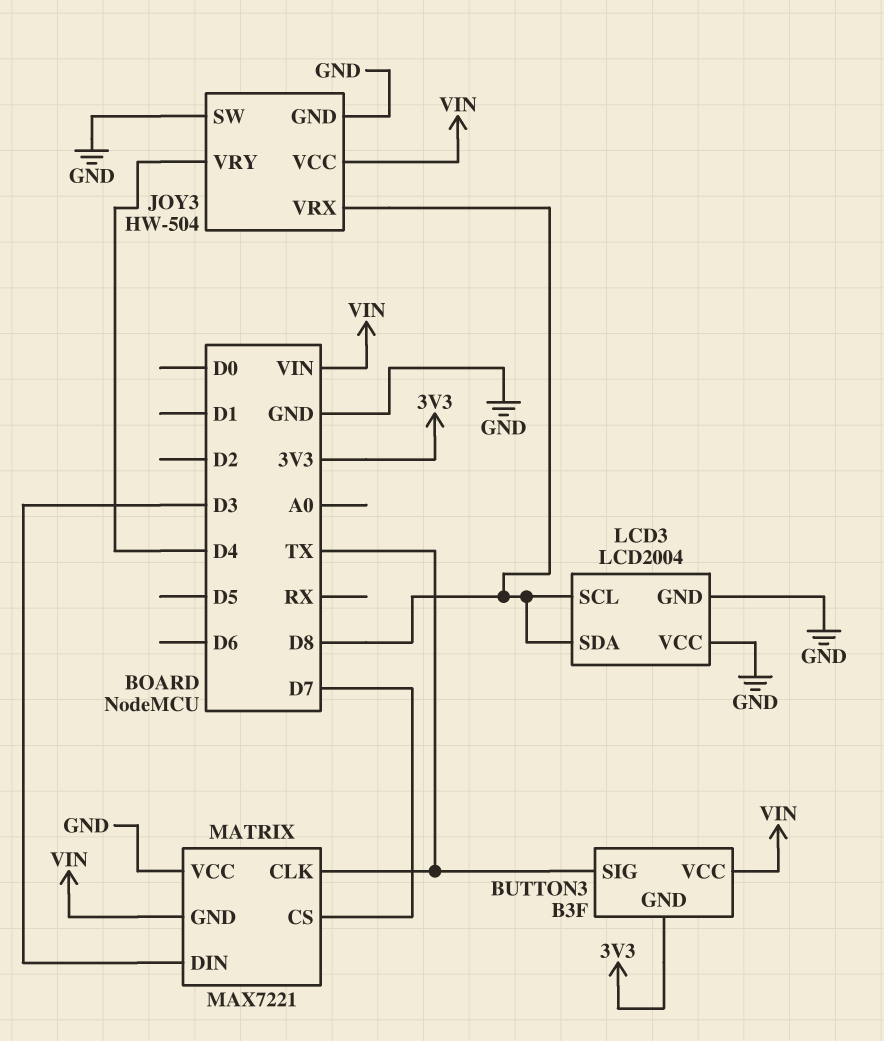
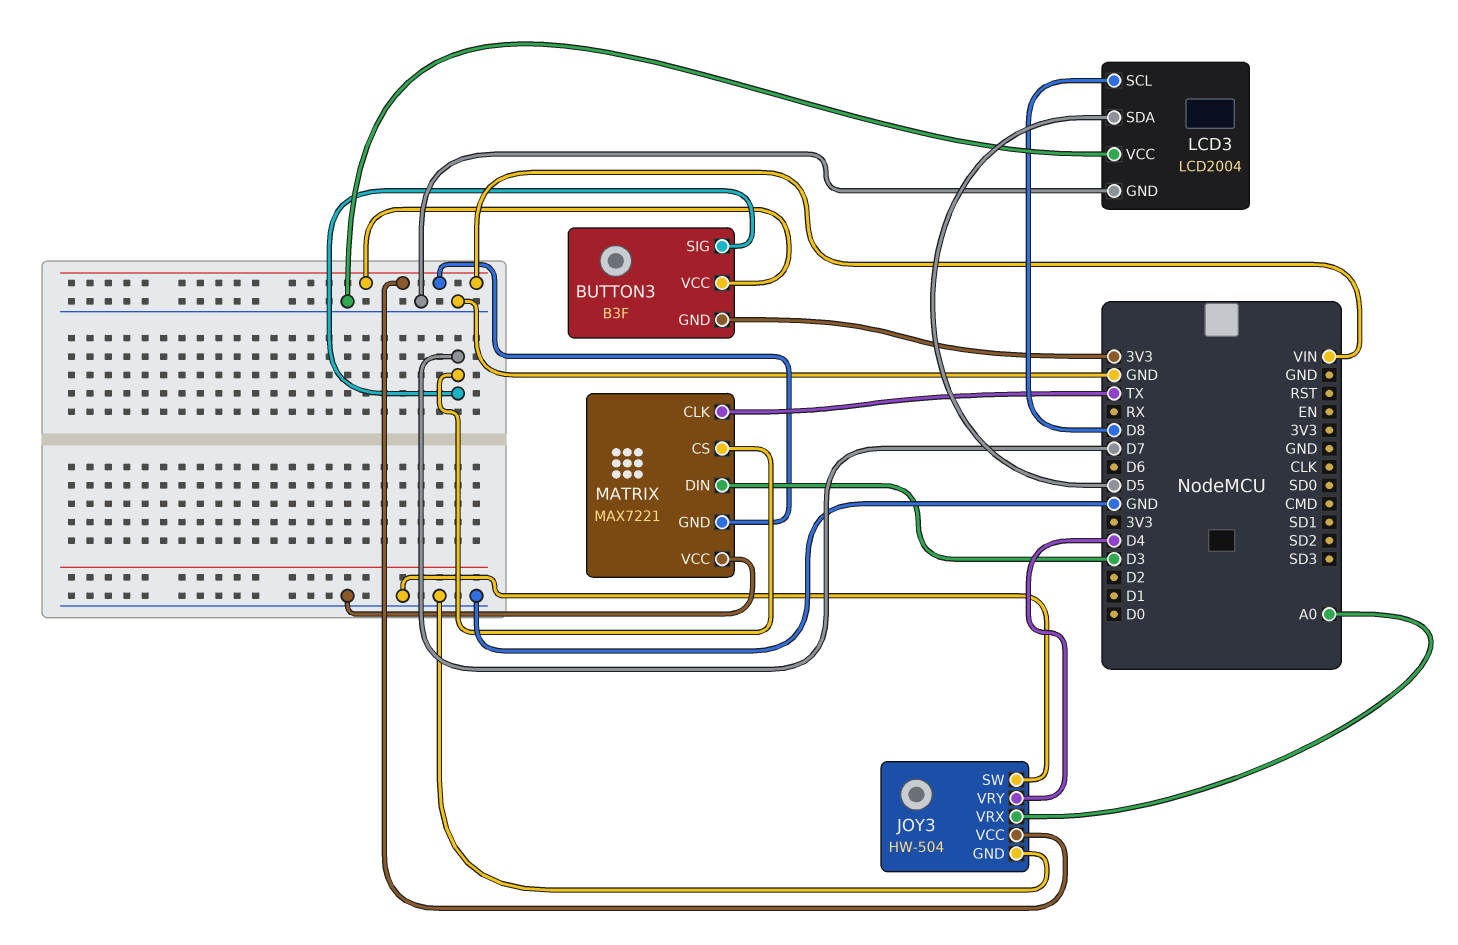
BUTTON3 pin SIG: TX -> D7
JOY3 pin VRX: D8 -> A0
LCD3 pin SDA: D8 -> D5

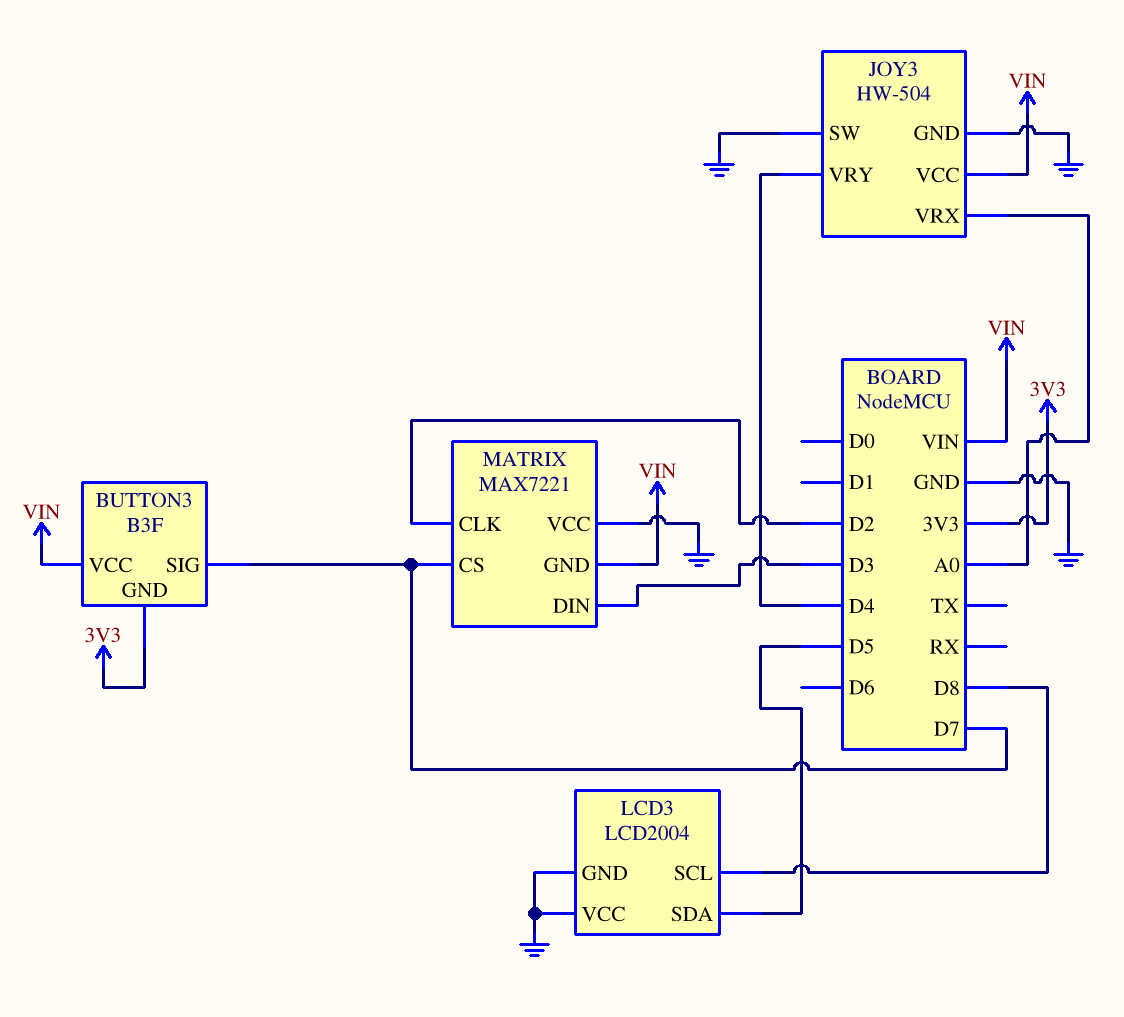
MATRIX pin CLK: TX -> D2

